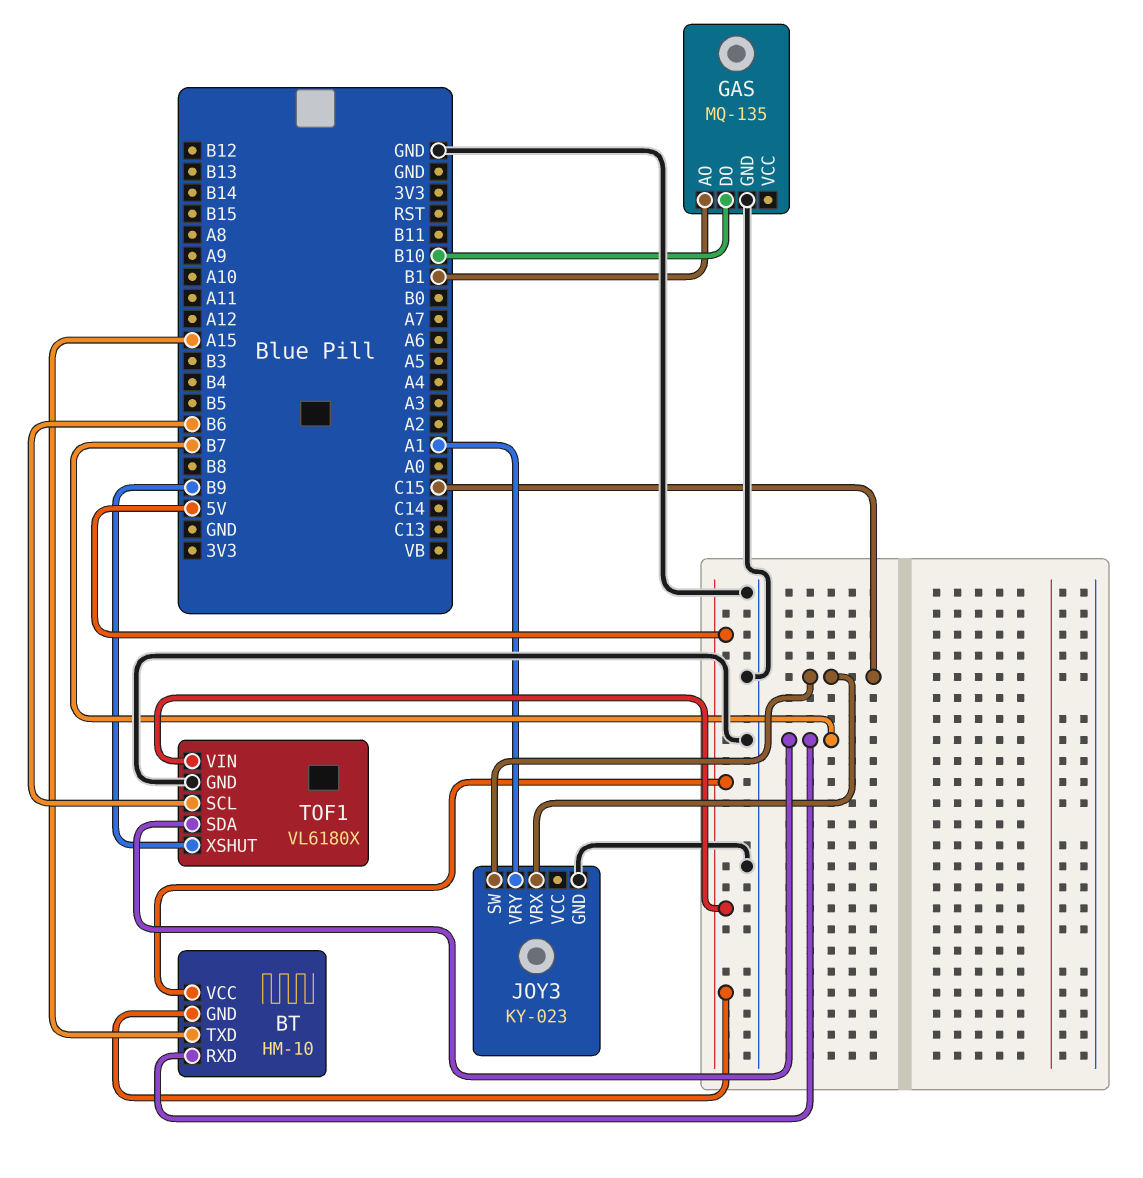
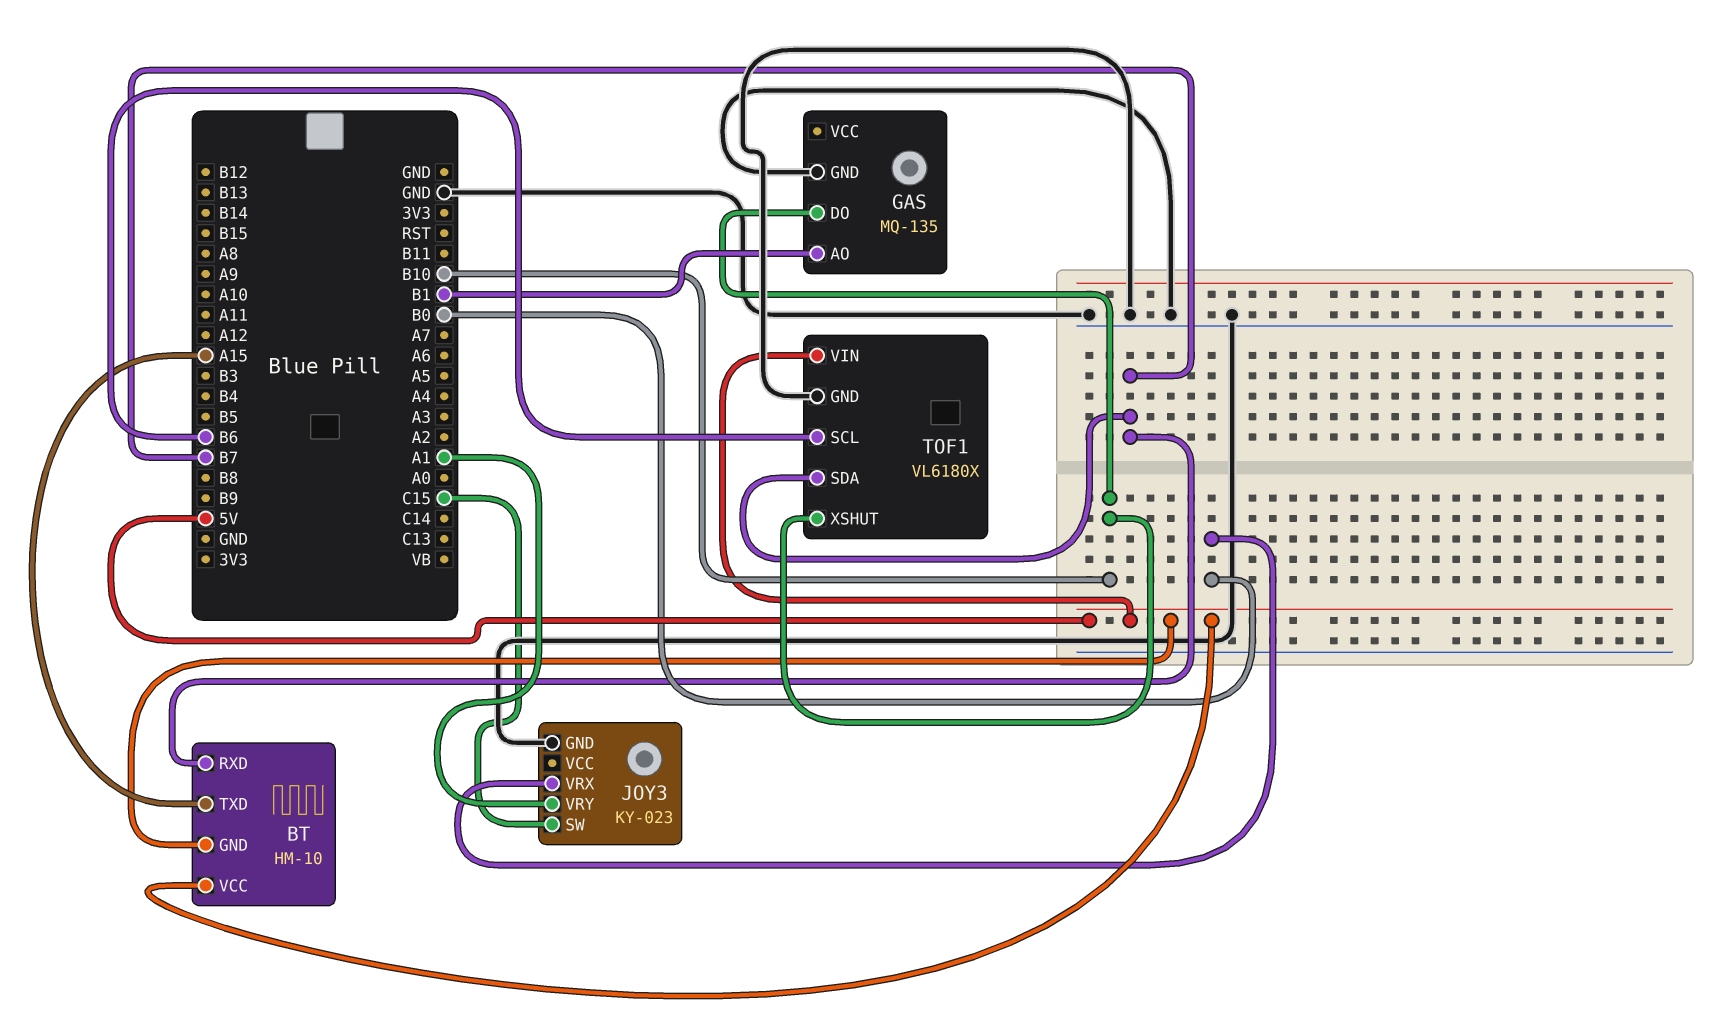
JOY3 pin VRX: C15 -> B0
TOF1 pin XSHUT: B9 -> B10

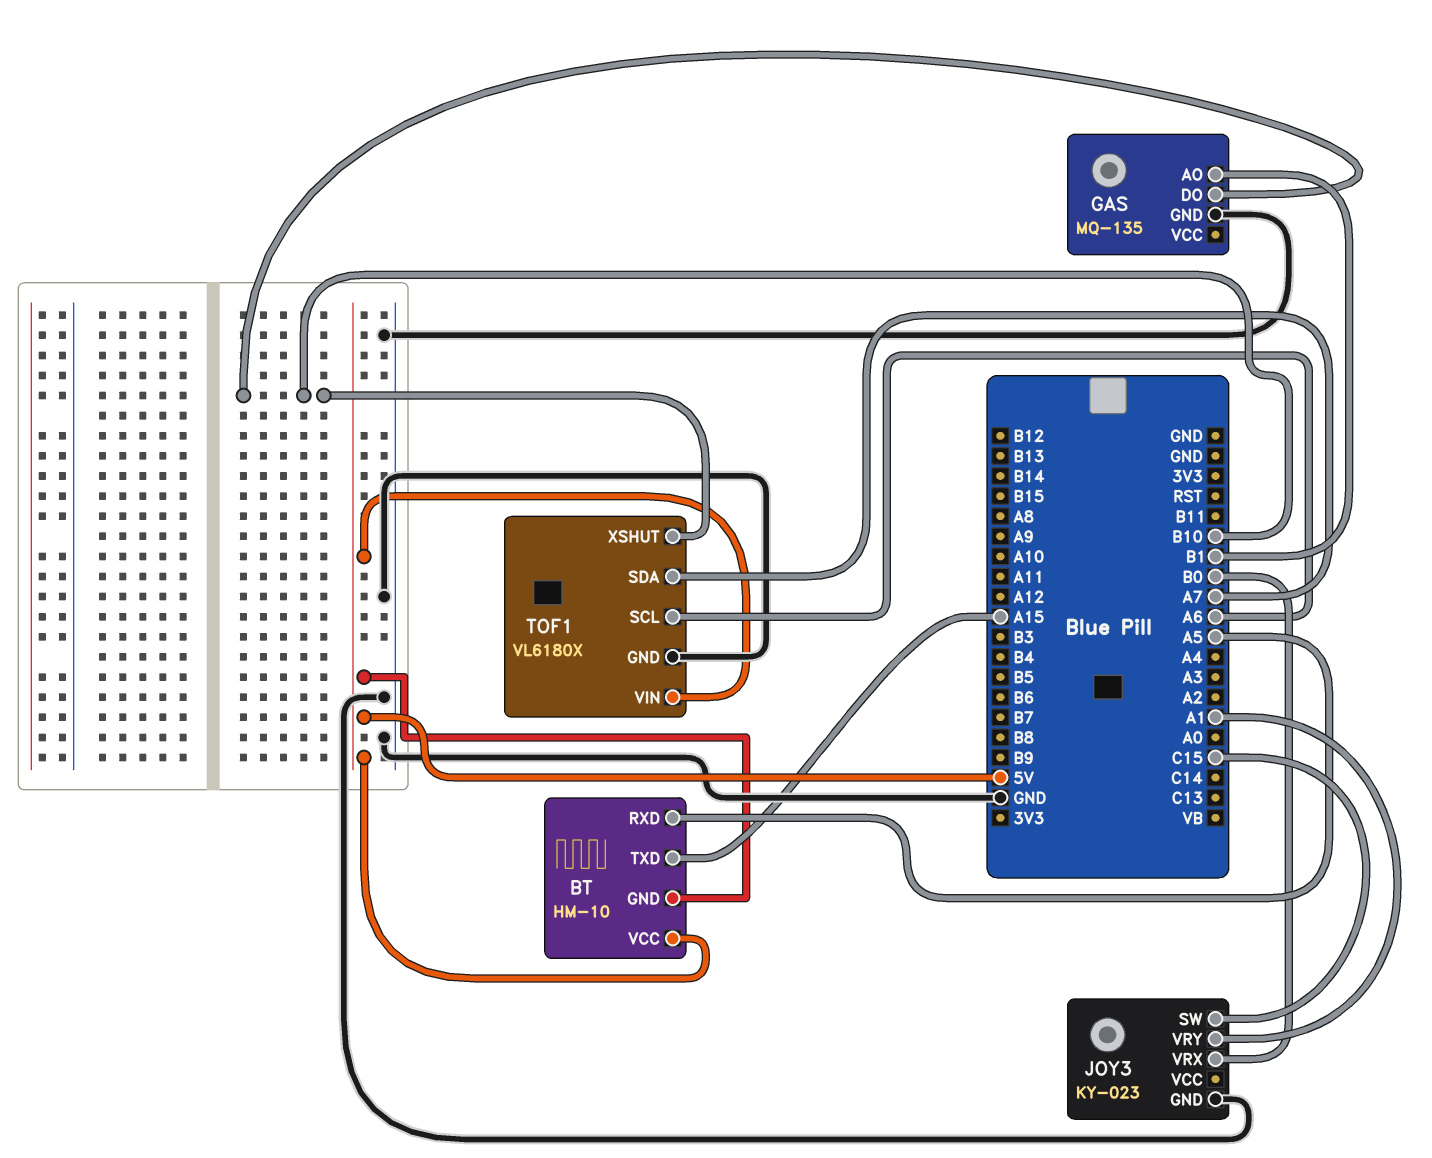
BT pin RXD: B7 -> A5
TOF1 pin SCL: B6 -> A6
TOF1 pin SDA: B7 -> A7

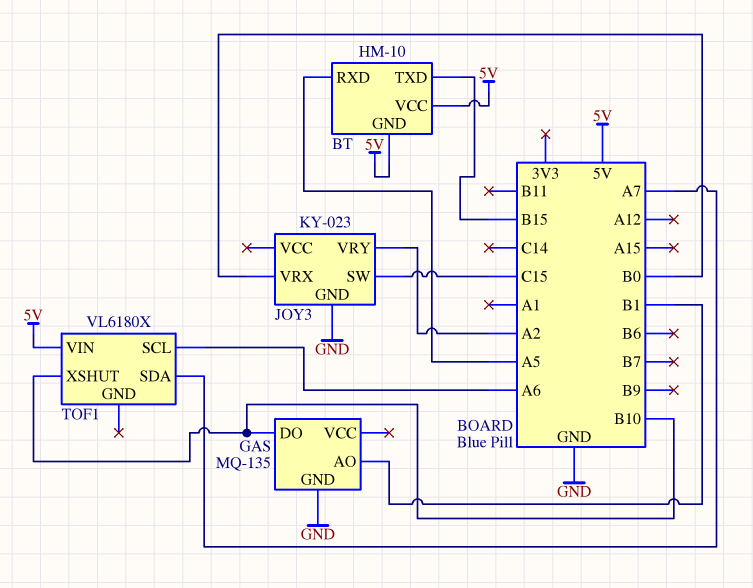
BT pin TXD: A15 -> B15
JOY3 pin VRY: A1 -> A2
TOF1 pin GND: GND -> none

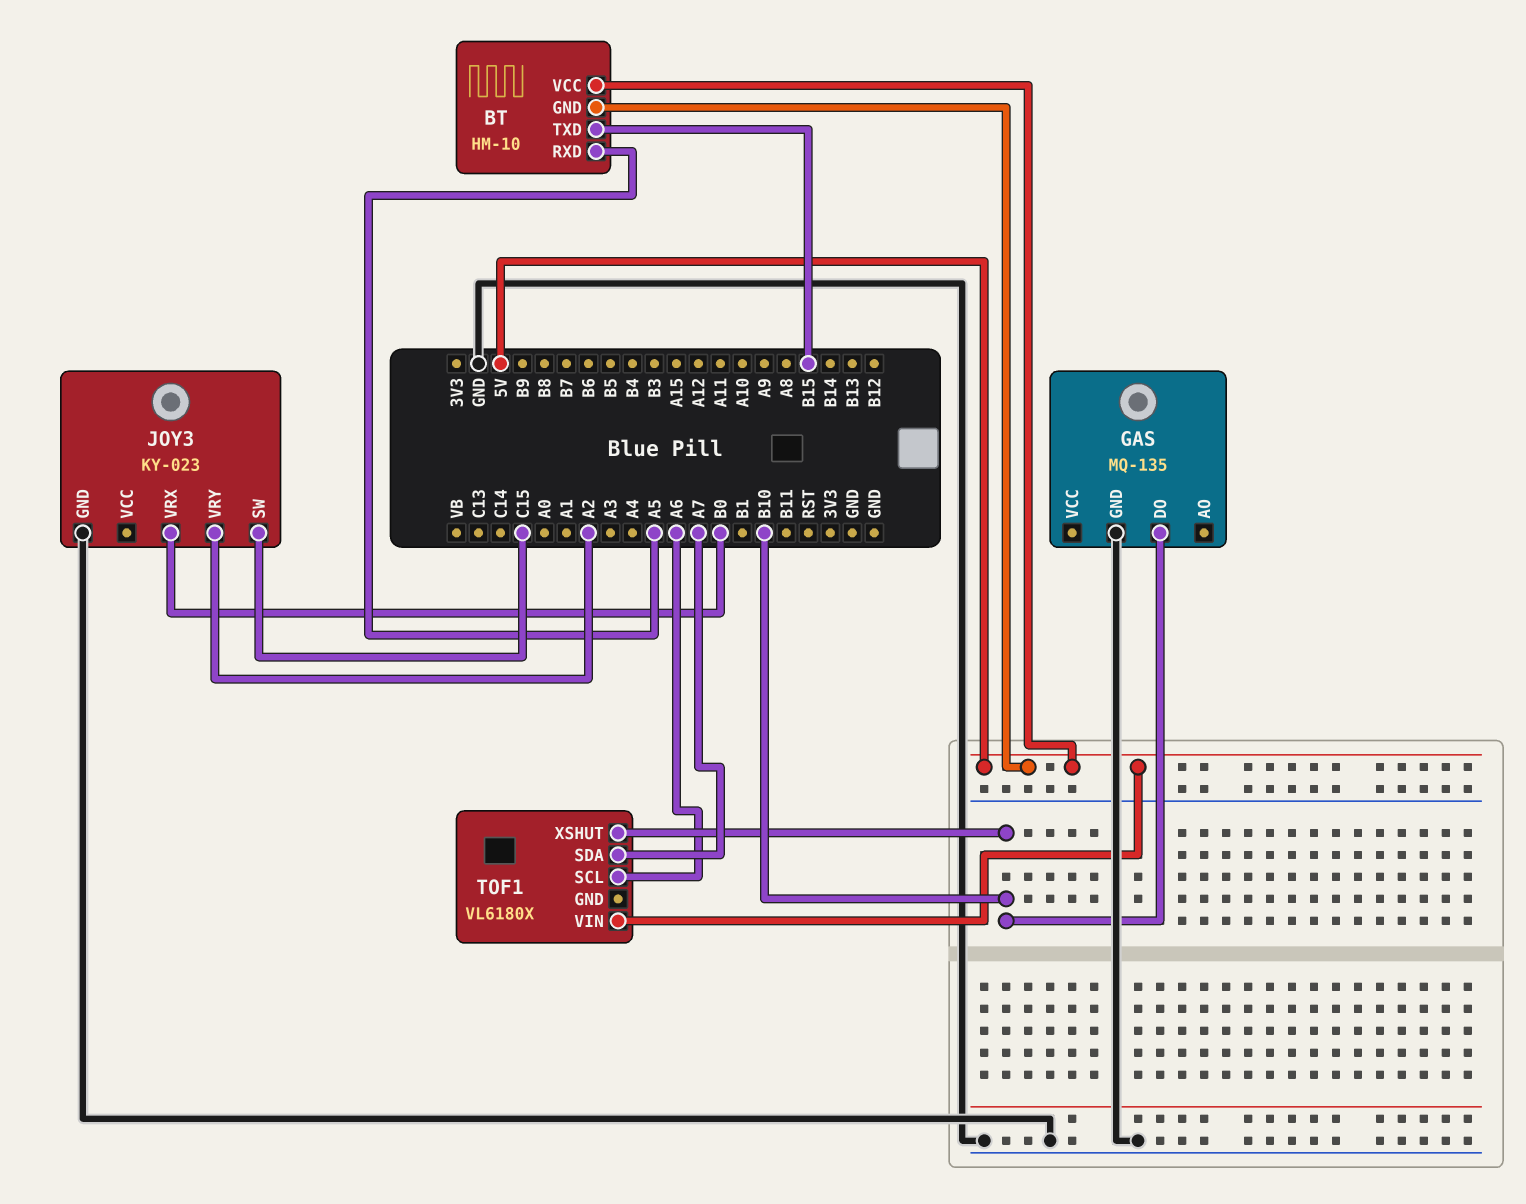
GAS pin AO: B1 -> none

